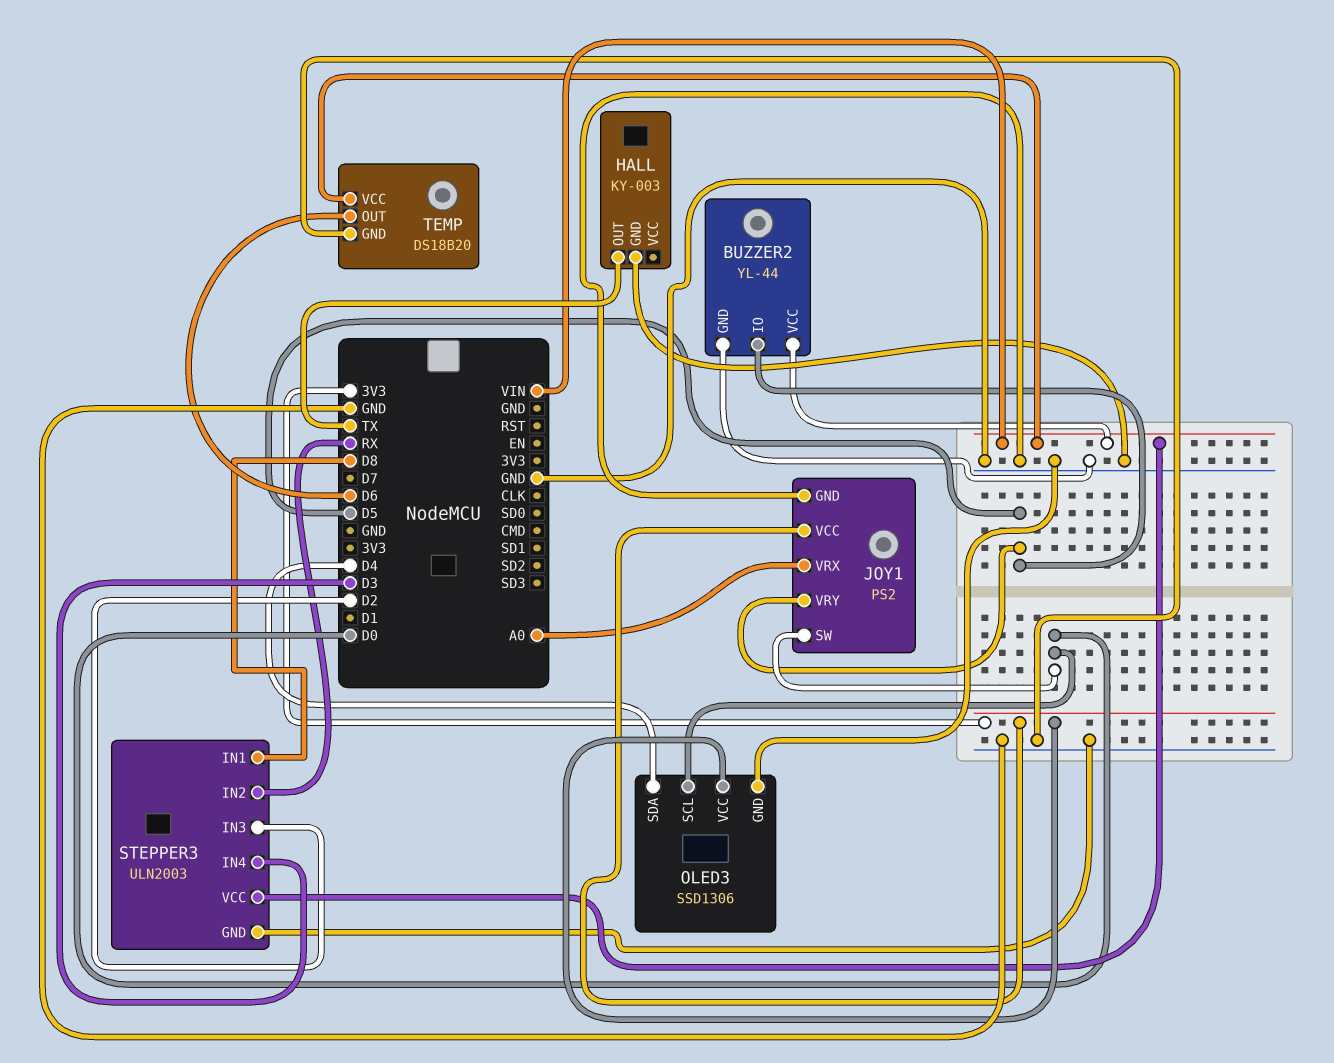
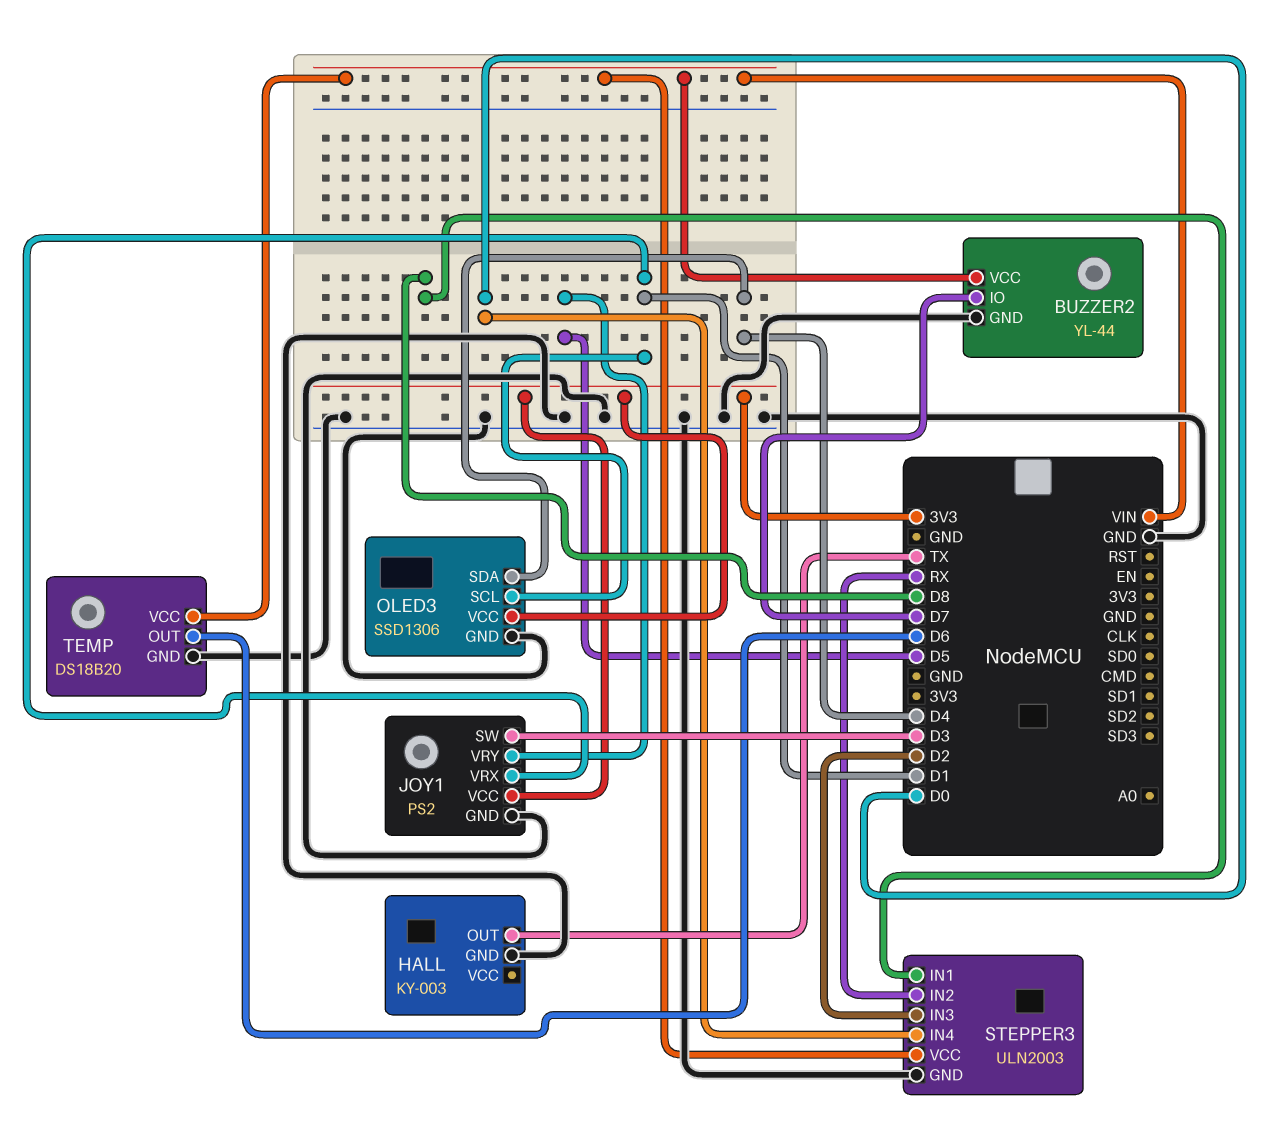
BUZZER2 pin IO: D5 -> D7
JOY1 pin SW: D0 -> D3
JOY1 pin VRX: A0 -> D1
OLED3 pin SCL: D0 -> D1
STEPPER3 pin IN4: D3 -> D0

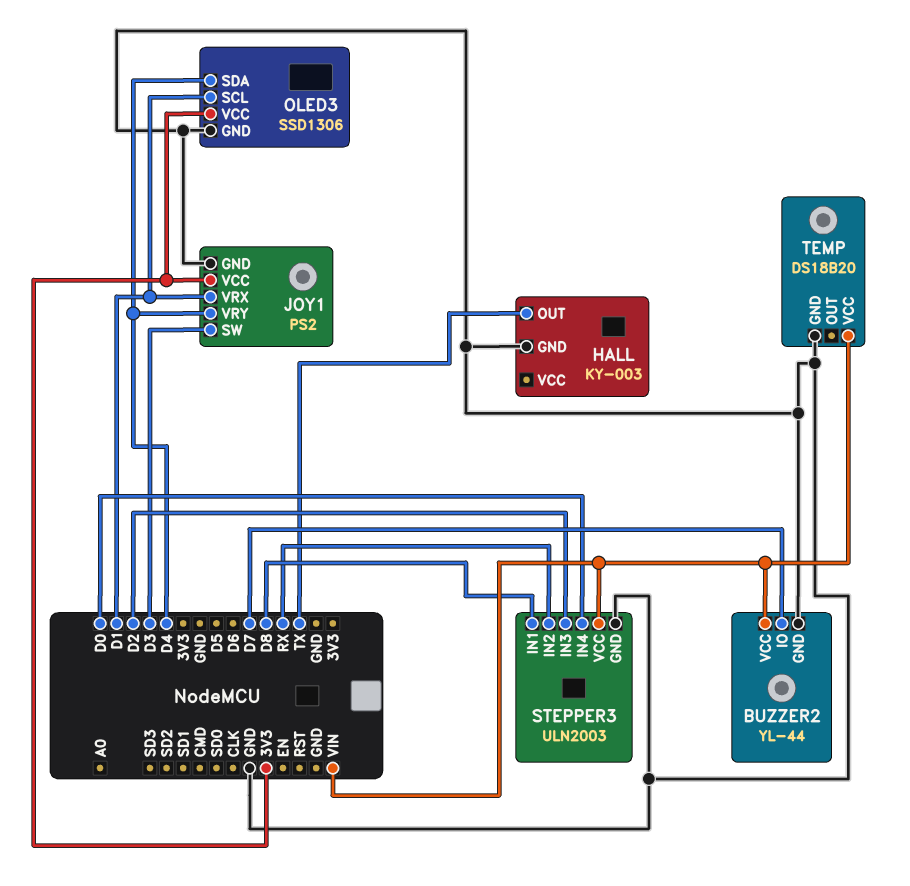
JOY1 pin VRY: D5 -> D4
TEMP pin OUT: D6 -> none

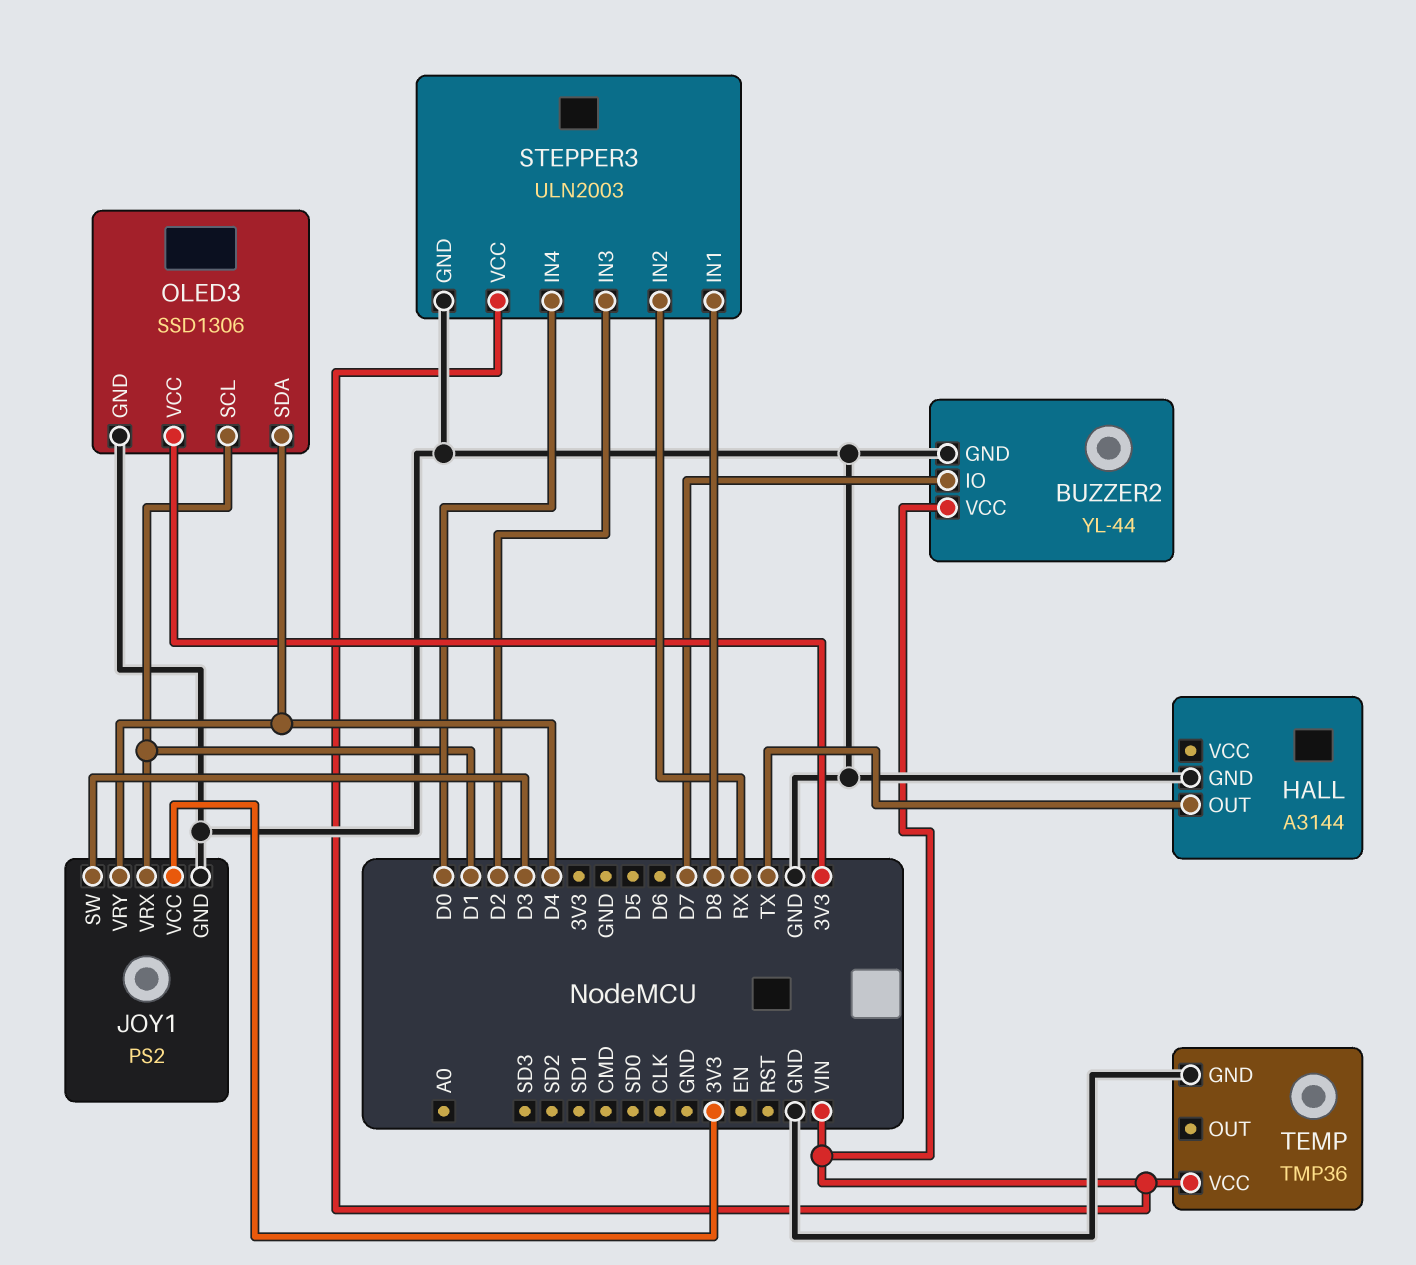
HALL: KY-003 -> A3144
TEMP: DS18B20 -> TMP36

